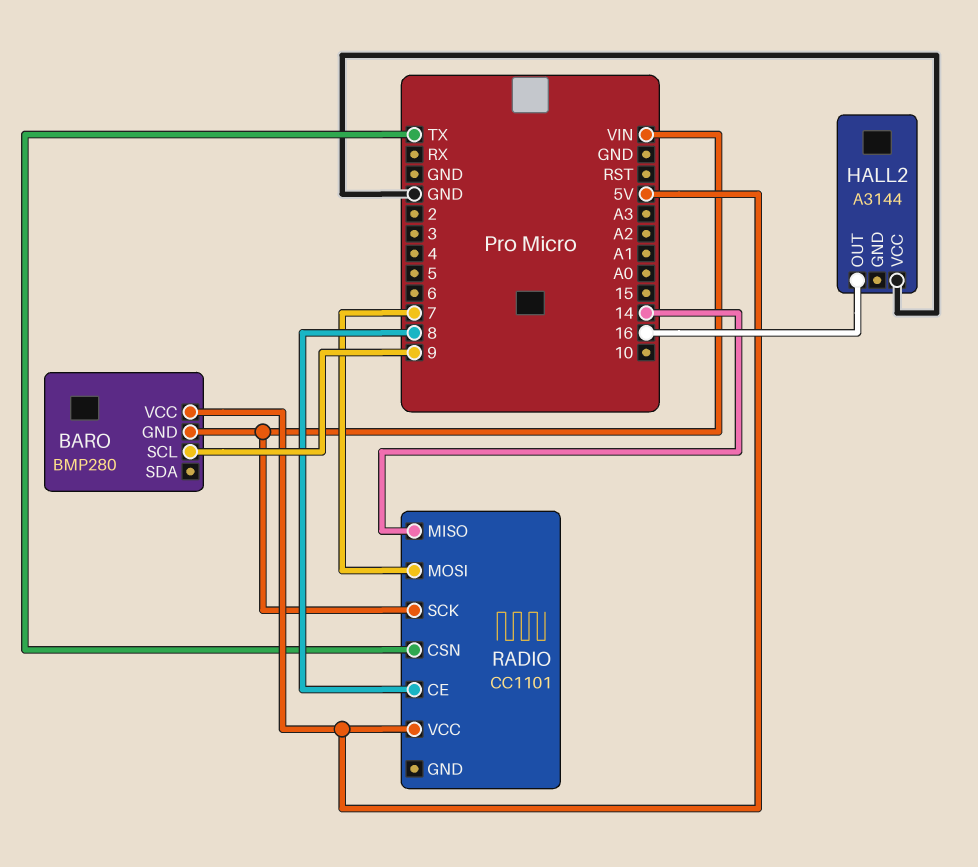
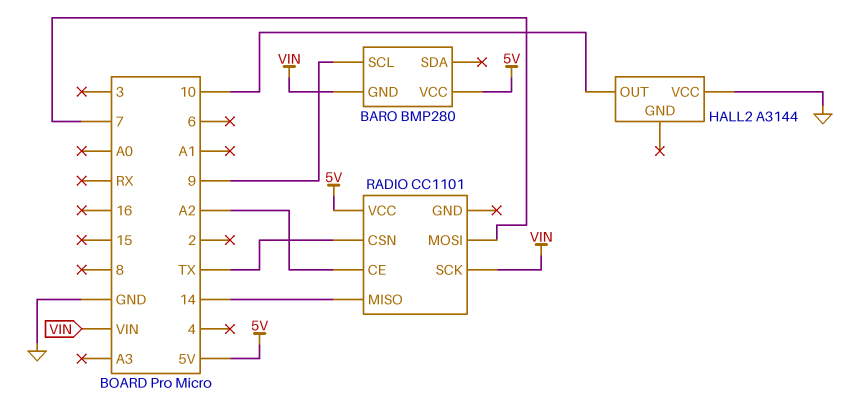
HALL2 pin OUT: 16 -> 10
RADIO pin CE: 8 -> A2

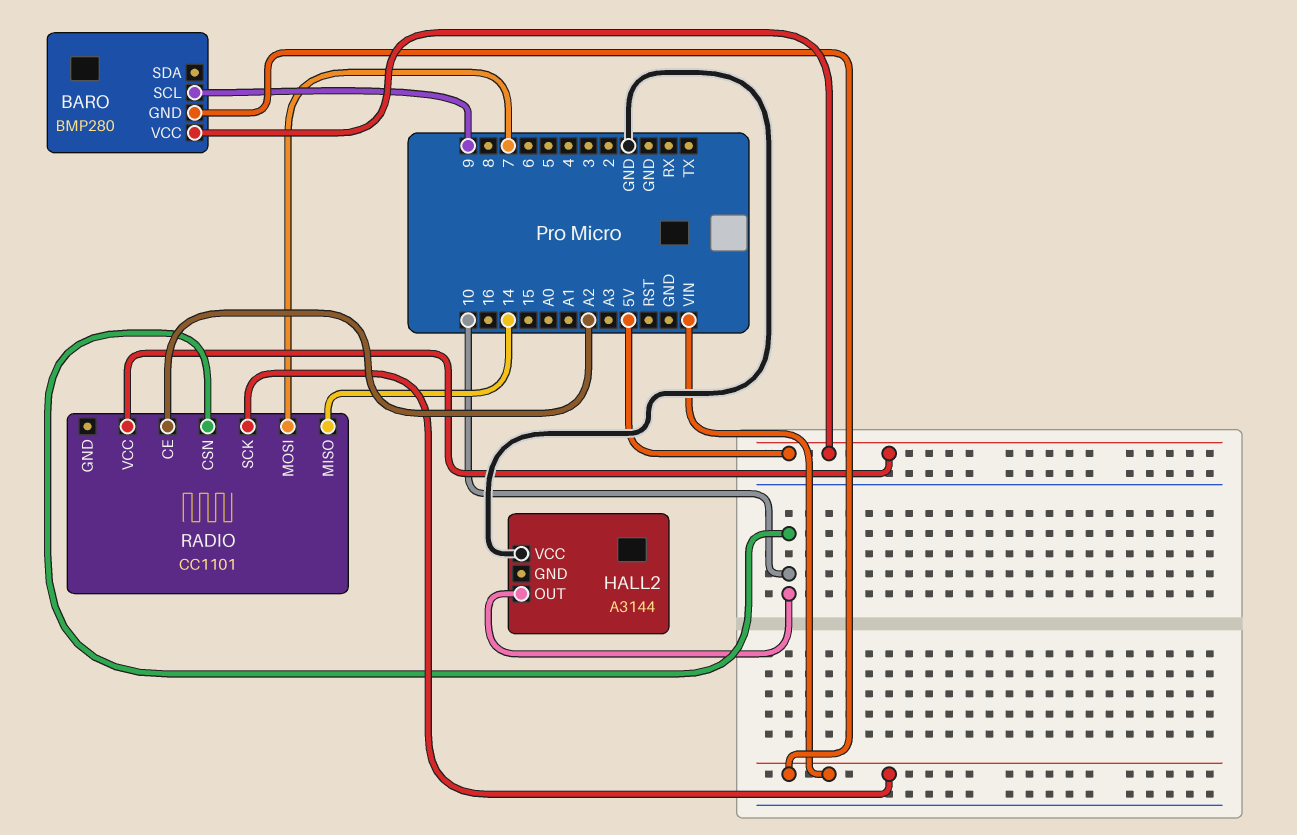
RADIO pin CSN: TX -> 10

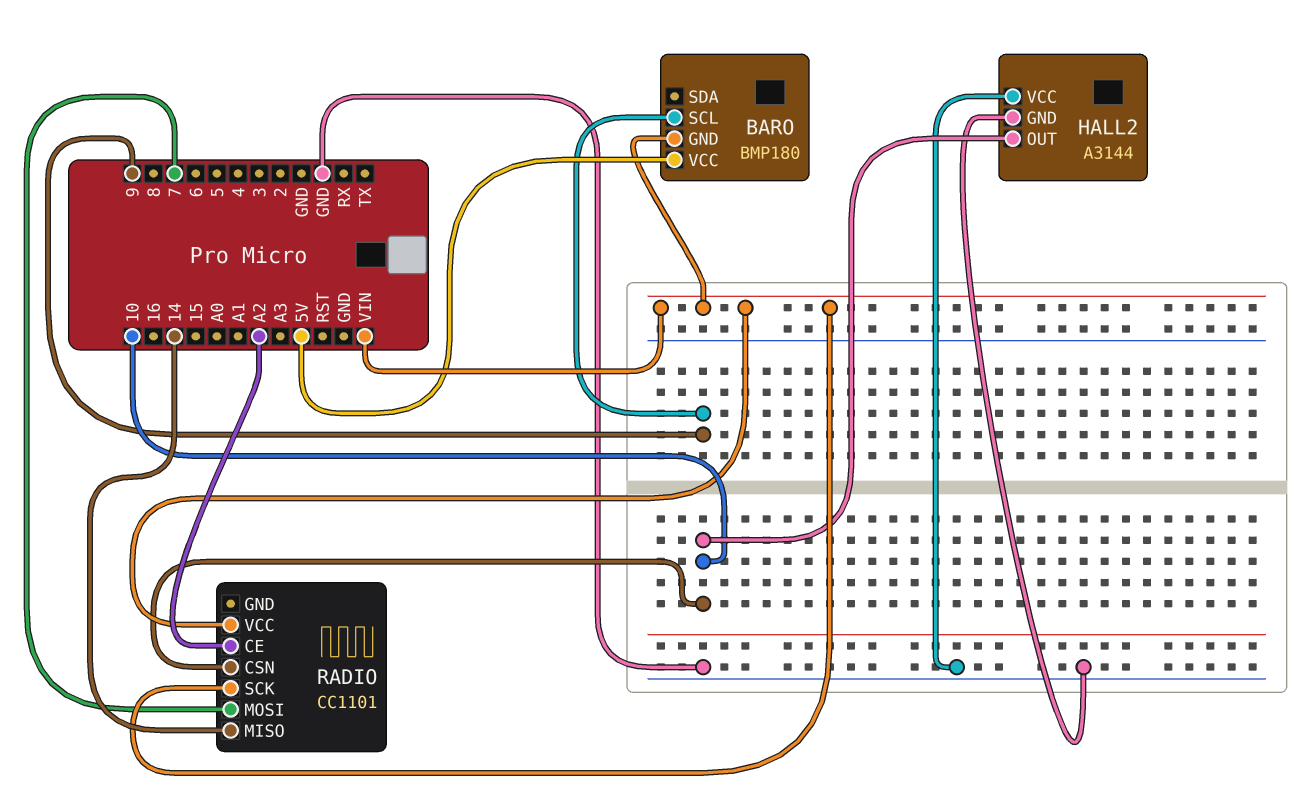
BARO: BMP280 -> BMP180
HALL2 pin GND: none -> GND
RADIO pin VCC: 5V -> VIN

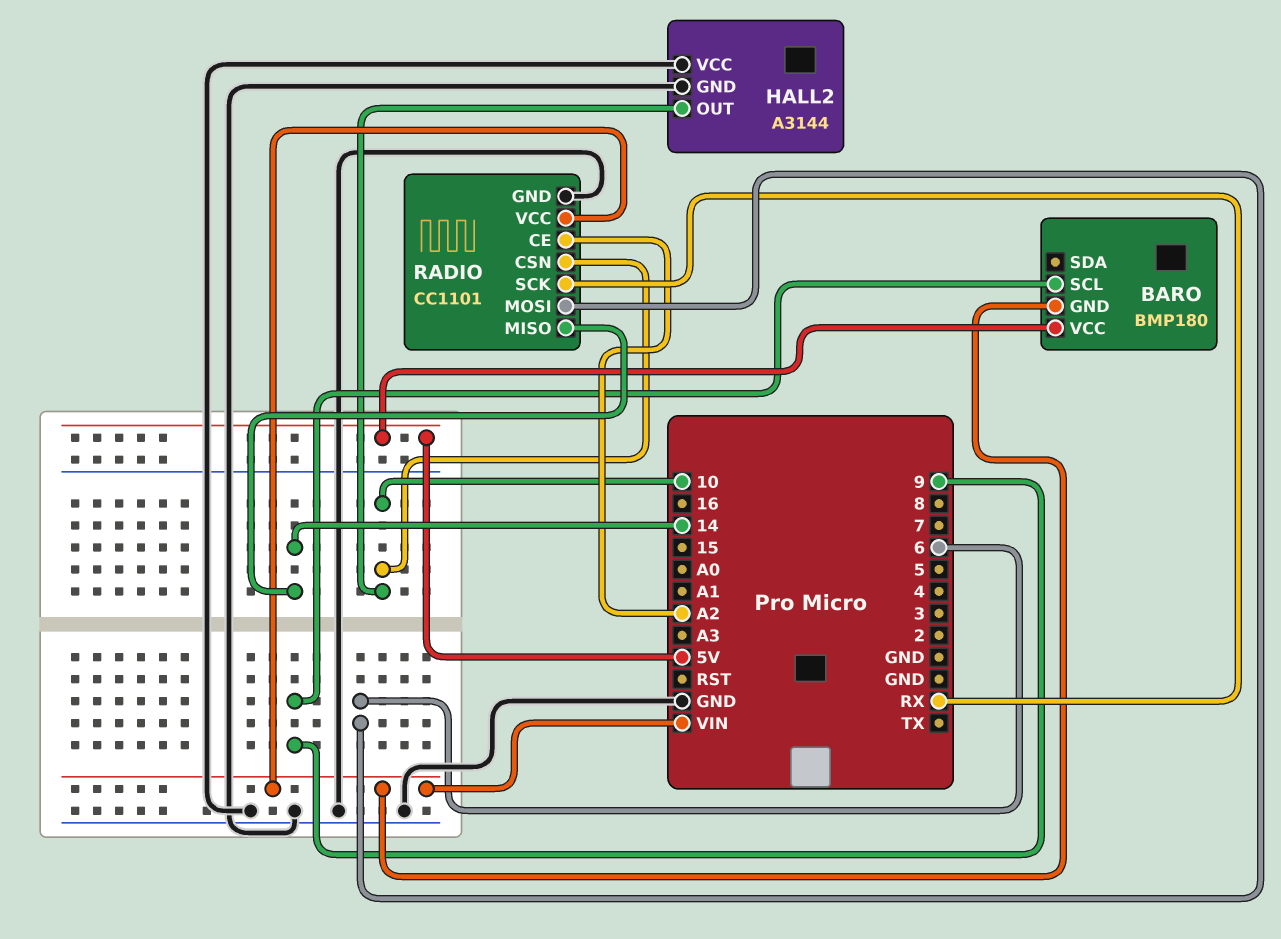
RADIO pin GND: none -> GND
RADIO pin MOSI: 7 -> 6
RADIO pin SCK: VIN -> RX

